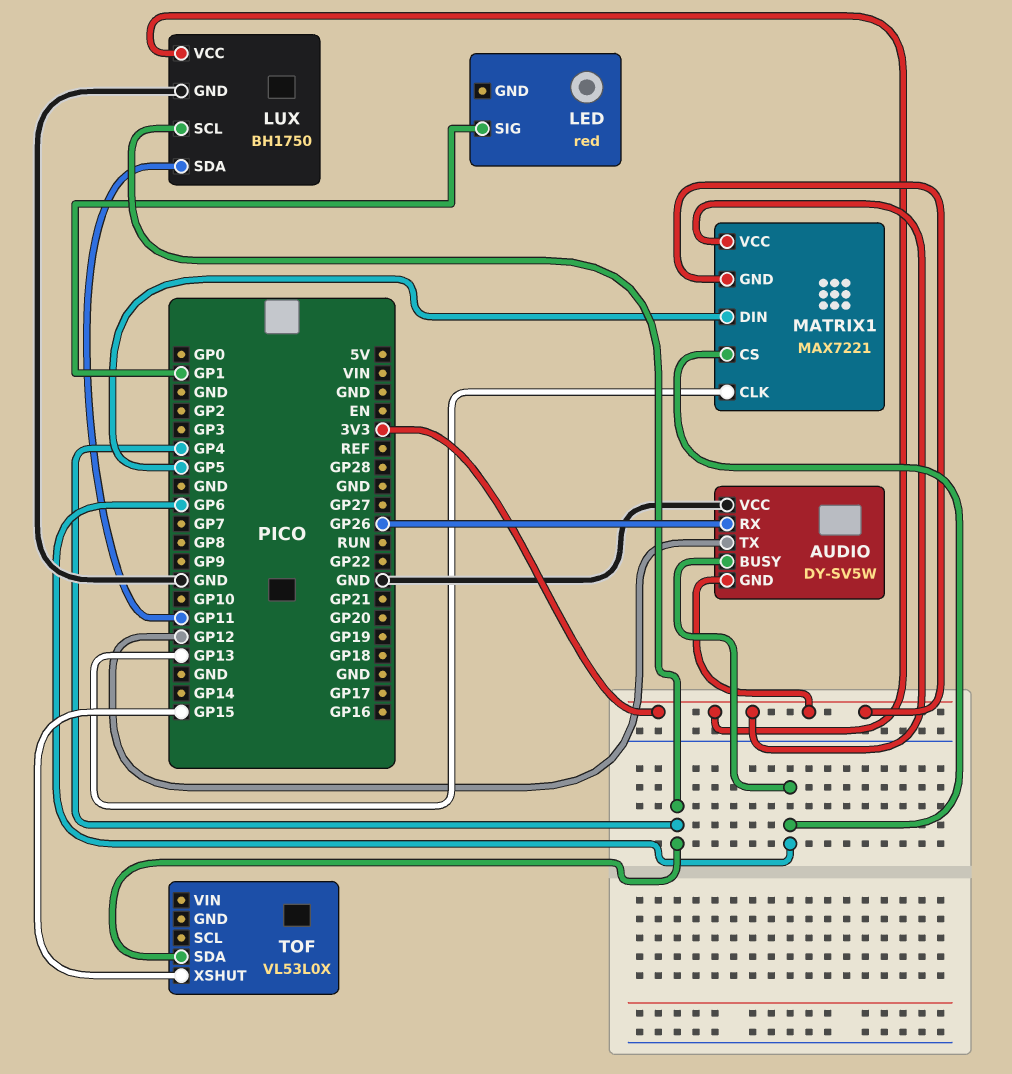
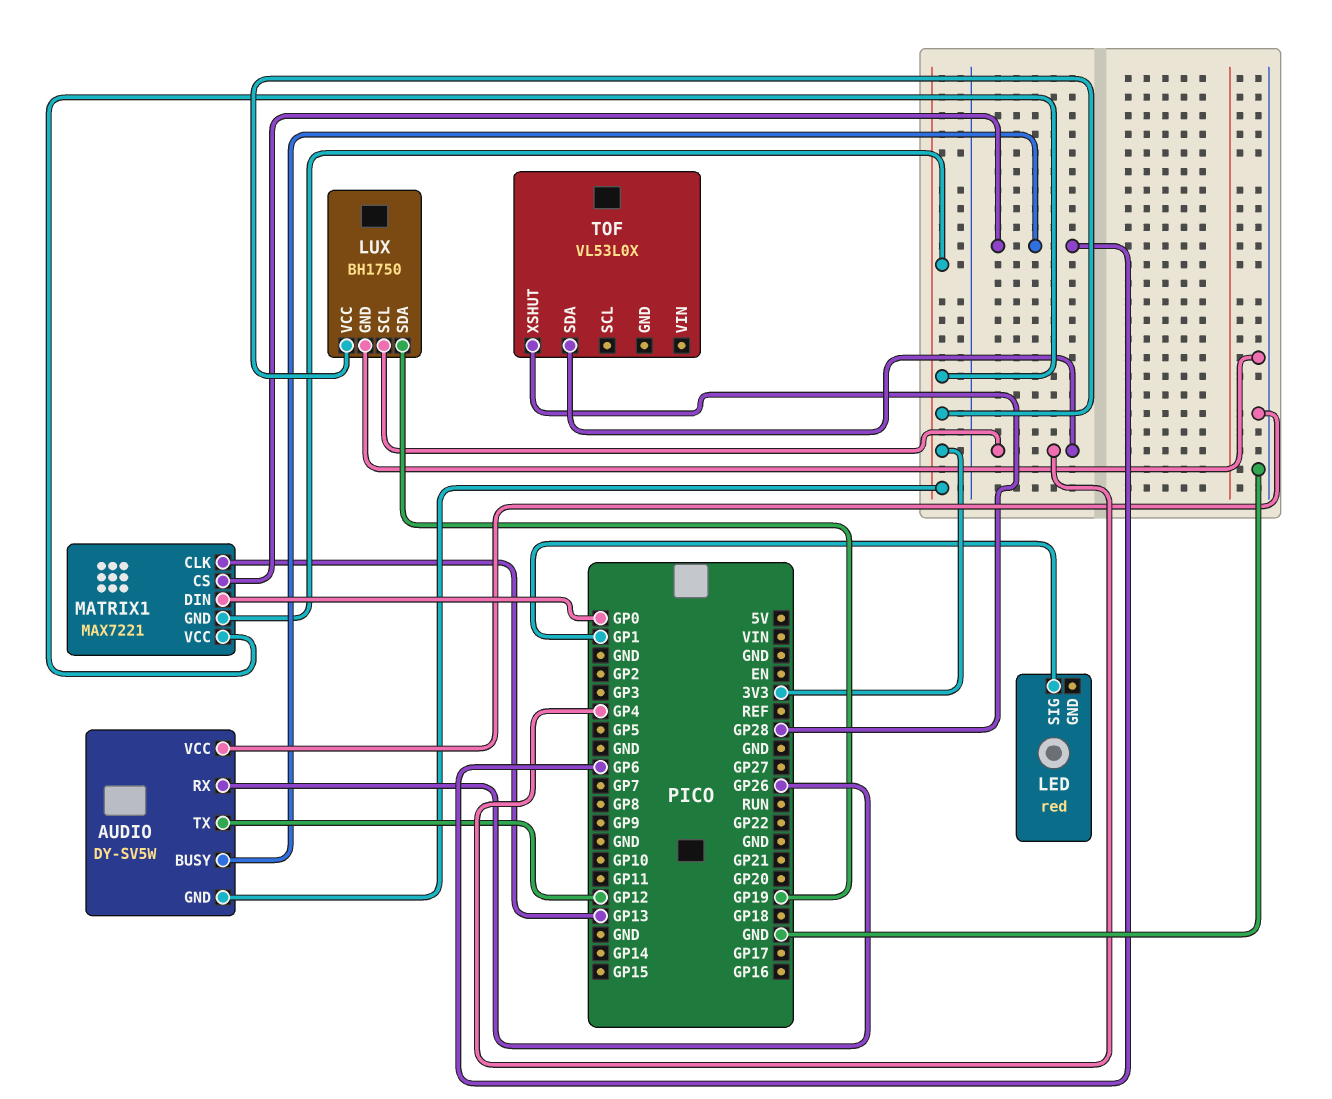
LUX pin SDA: GP11 -> GP19
MATRIX1 pin DIN: GP5 -> GP0
TOF pin XSHUT: GP15 -> GP28

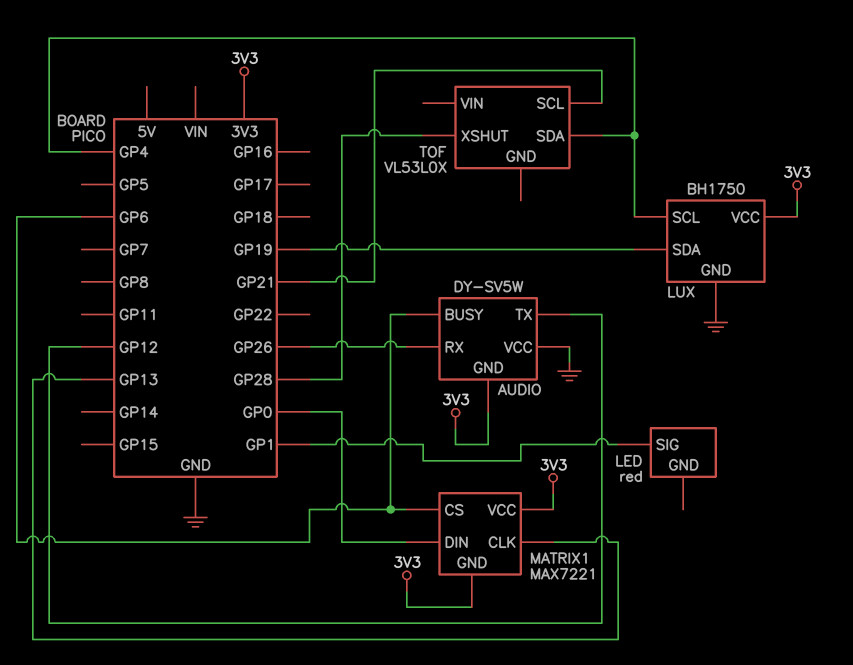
TOF pin SCL: none -> GP21

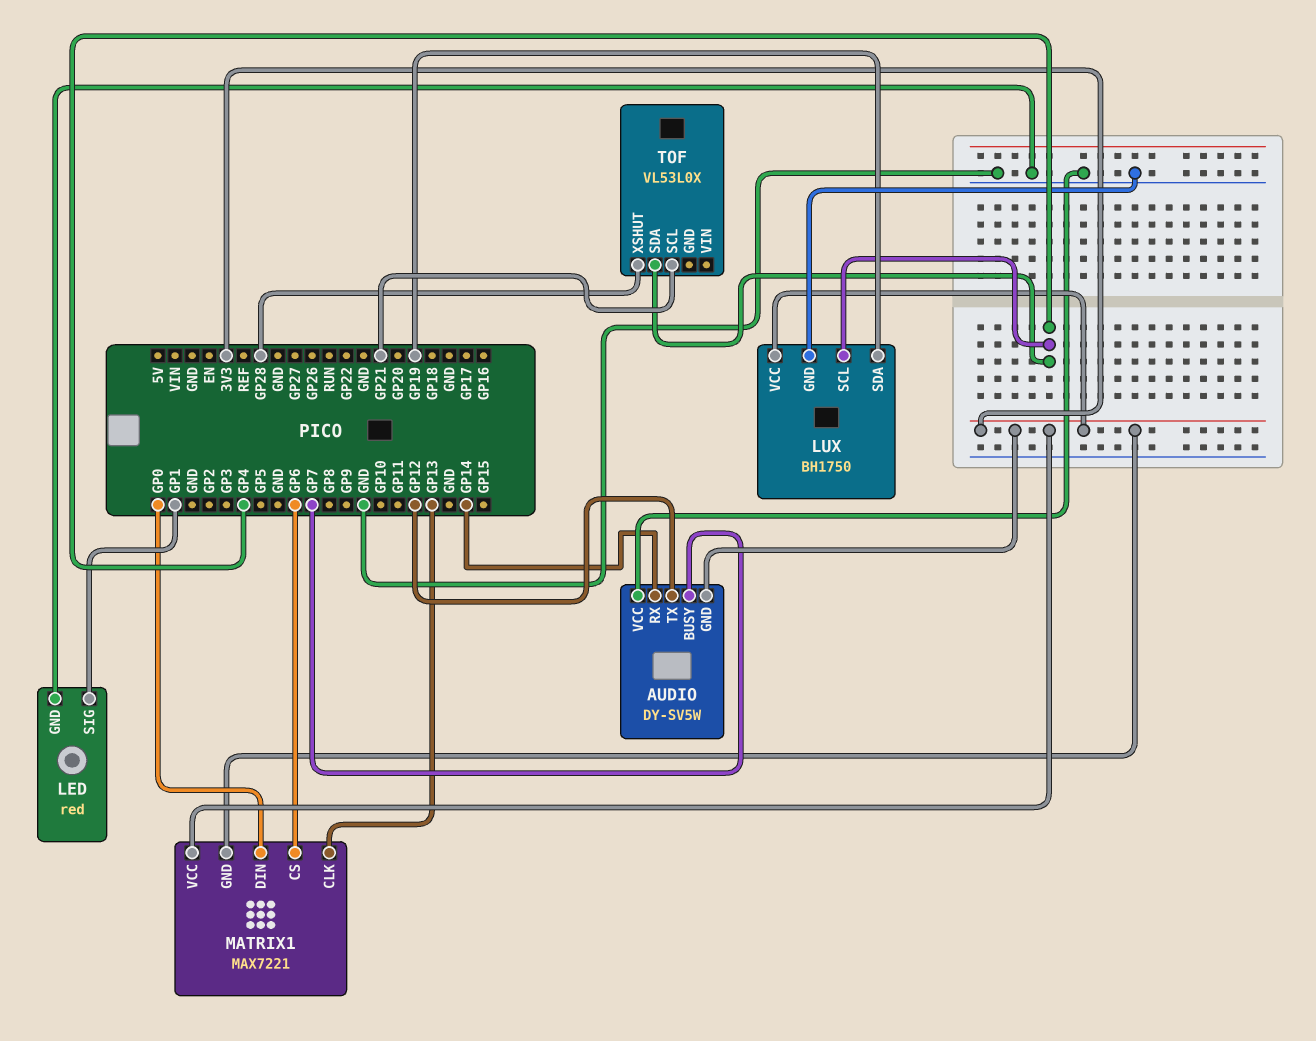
AUDIO pin BUSY: GP6 -> GP7
AUDIO pin RX: GP26 -> GP14
LED pin GND: none -> GND

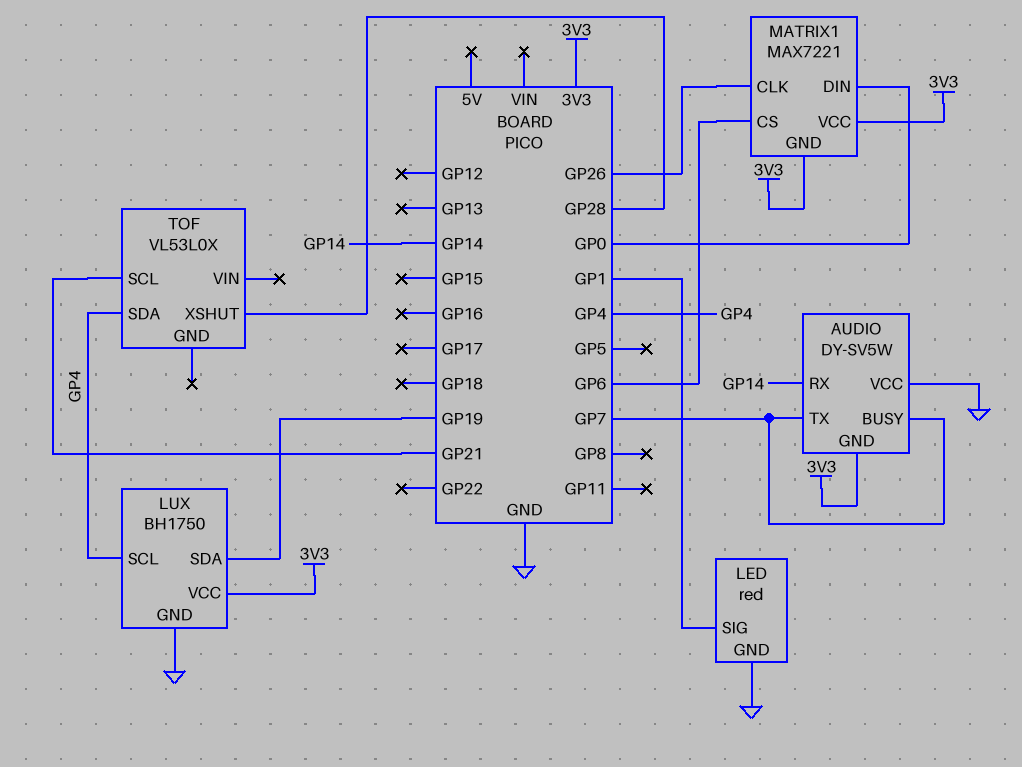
AUDIO pin TX: GP12 -> GP7
MATRIX1 pin CLK: GP13 -> GP26

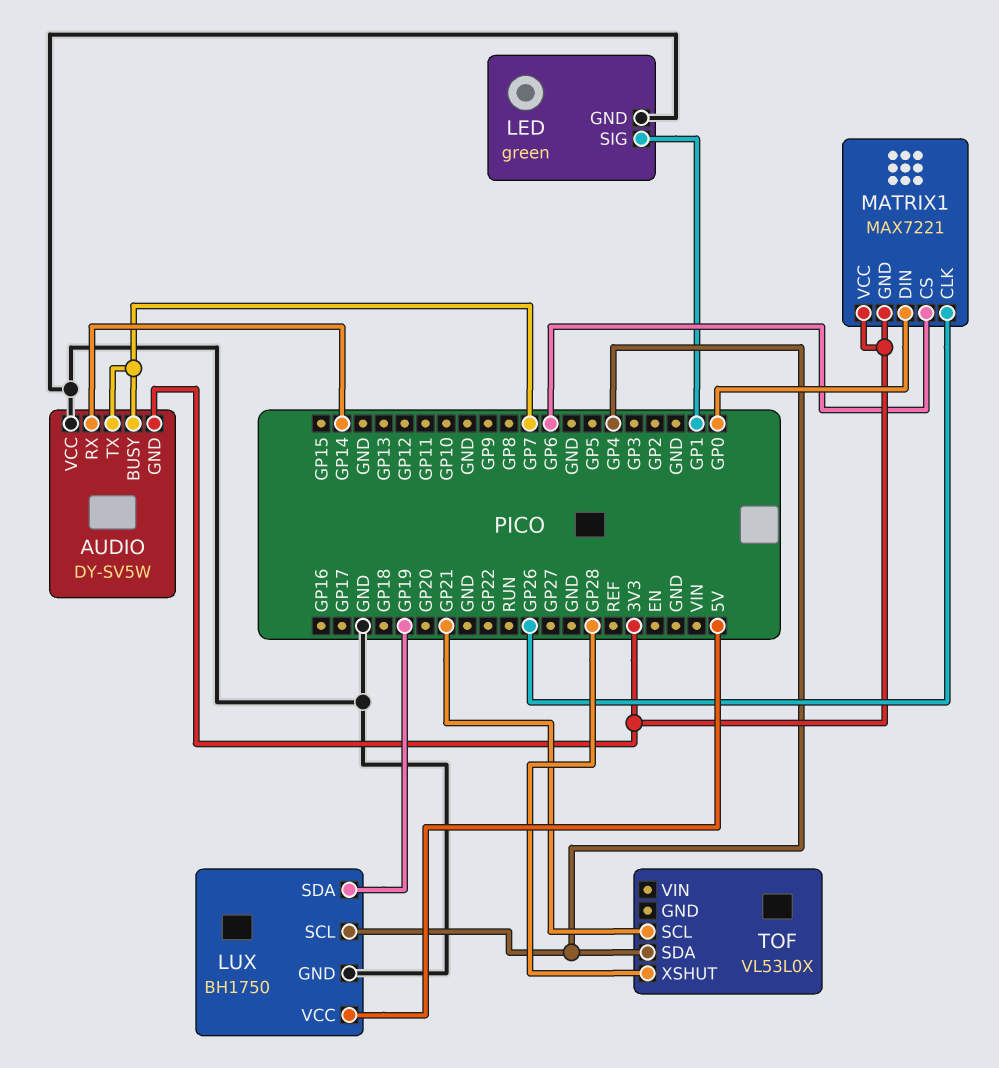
LED: red -> green
LUX pin VCC: 3V3 -> 5V

